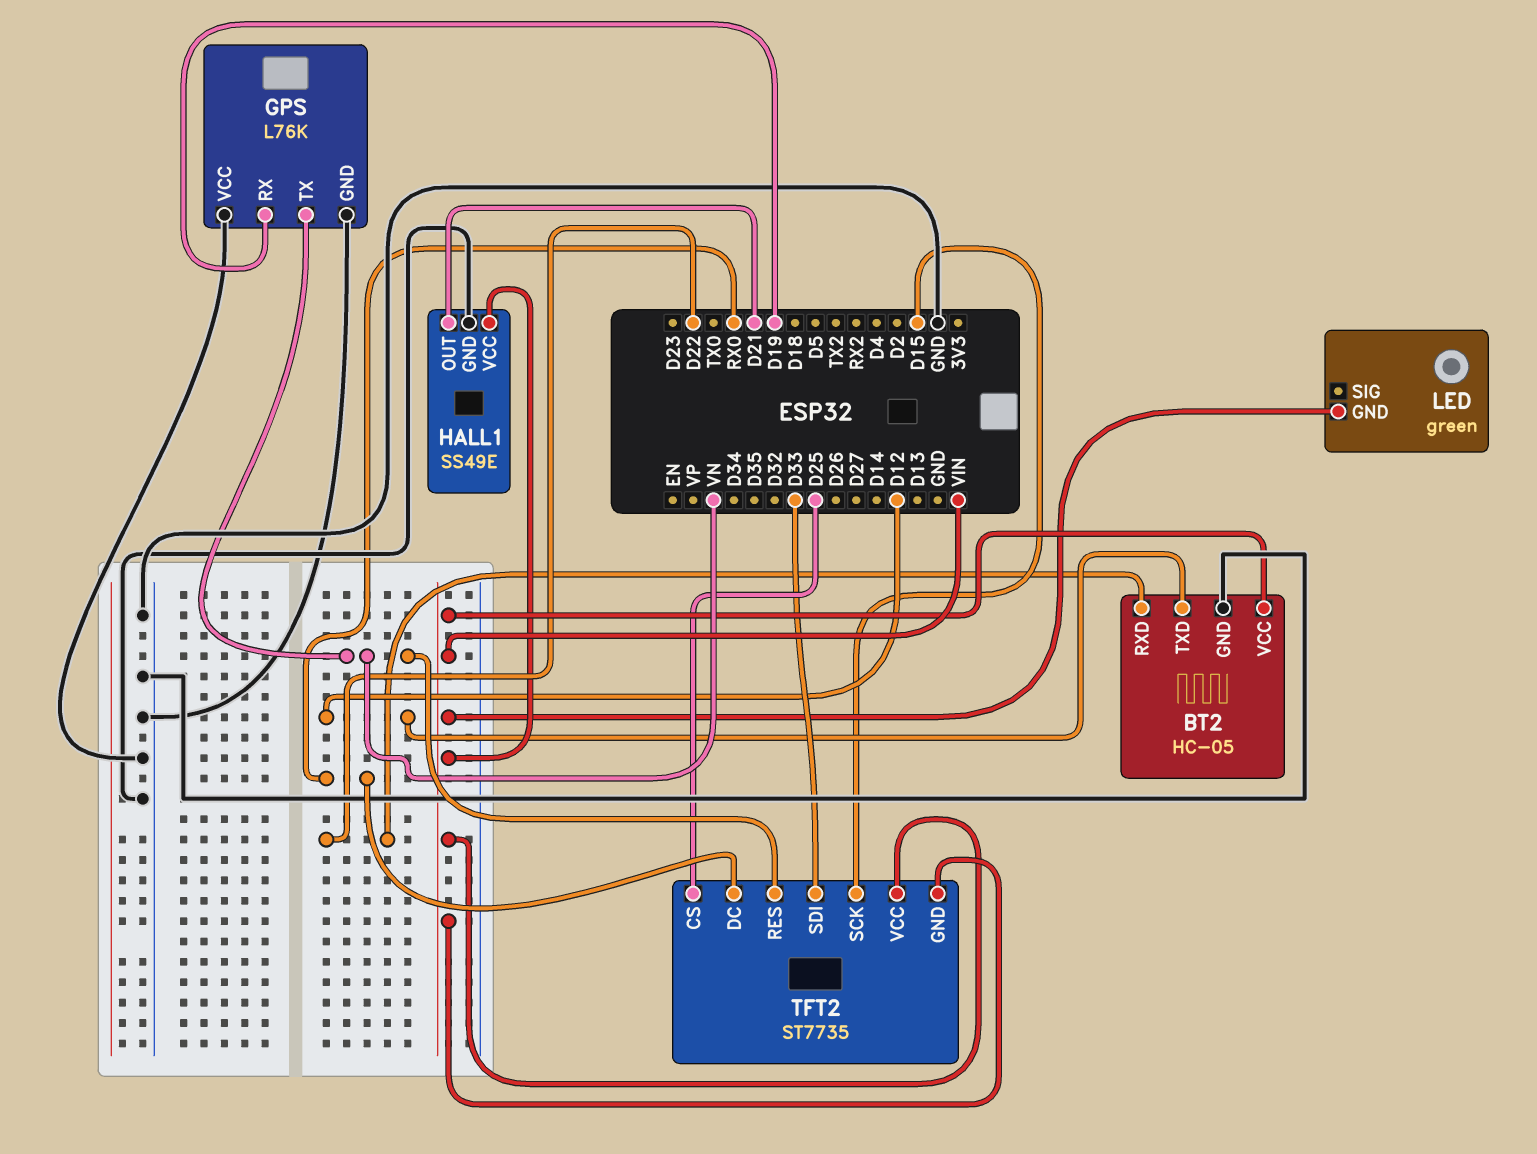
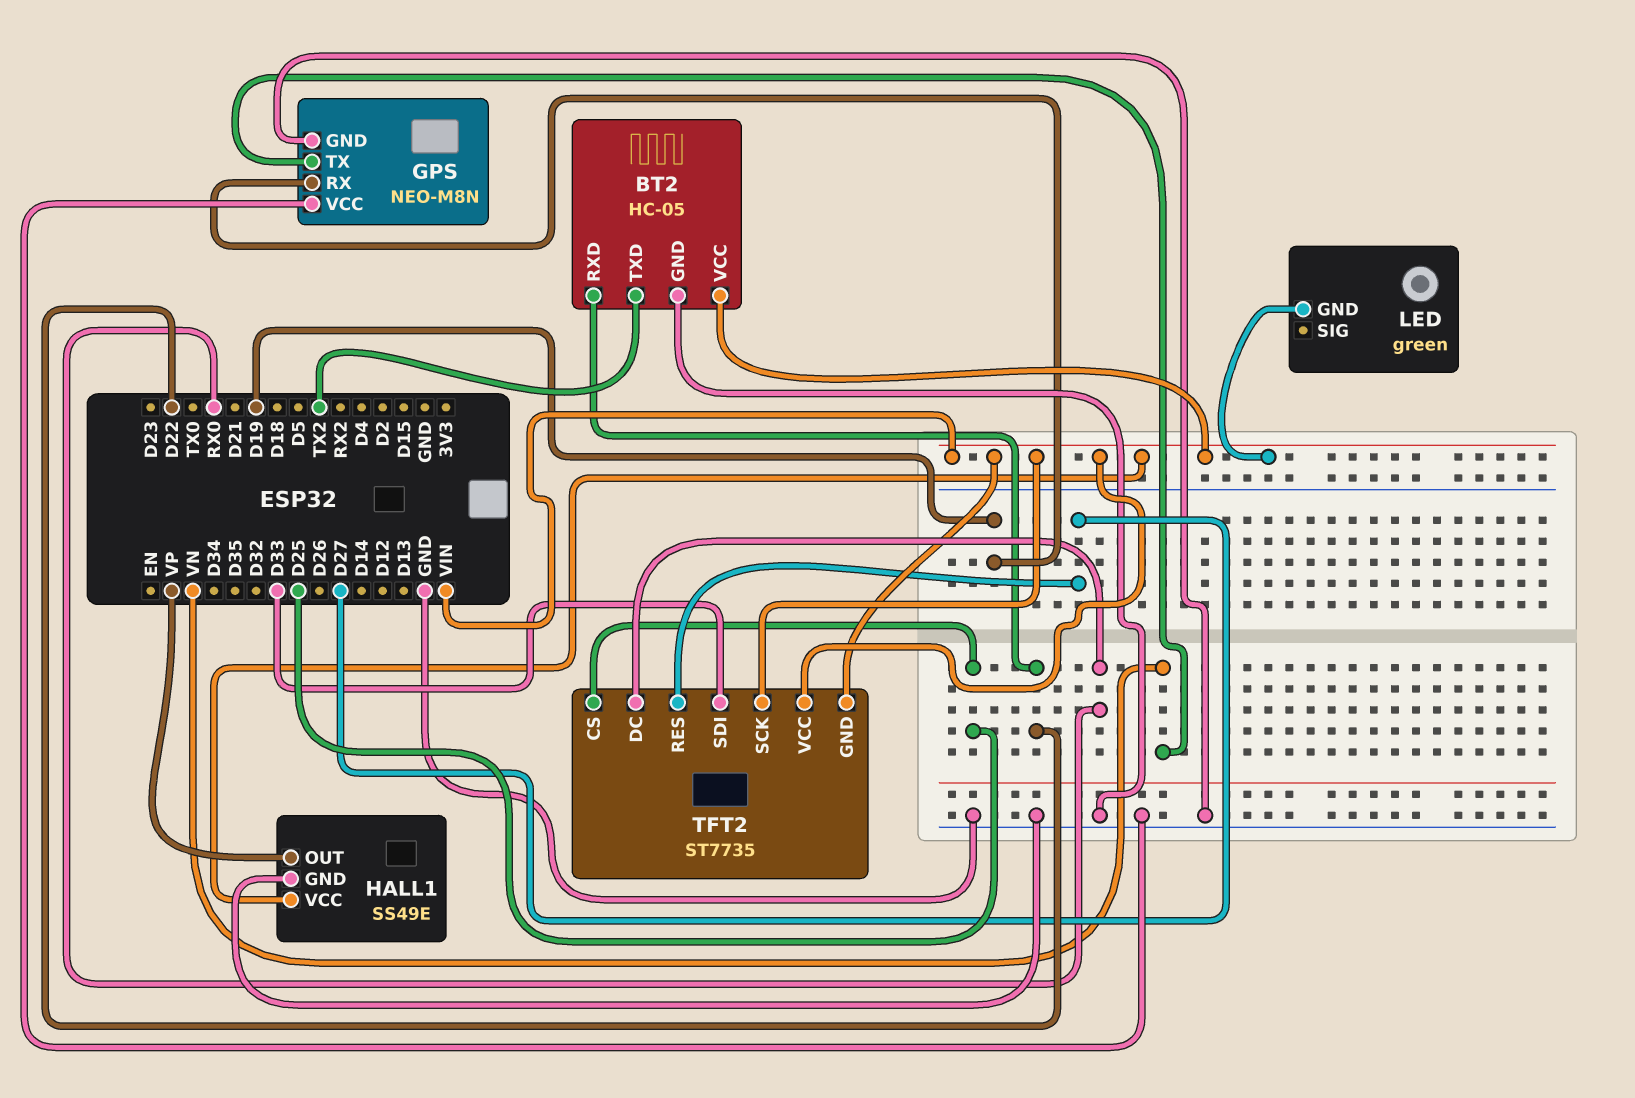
BT2 pin TXD: D12 -> TX2
GPS: L76K -> NEO-M8N
HALL1 pin OUT: D21 -> VP
TFT2 pin RES: VN -> D27
TFT2 pin SCK: D15 -> VIN

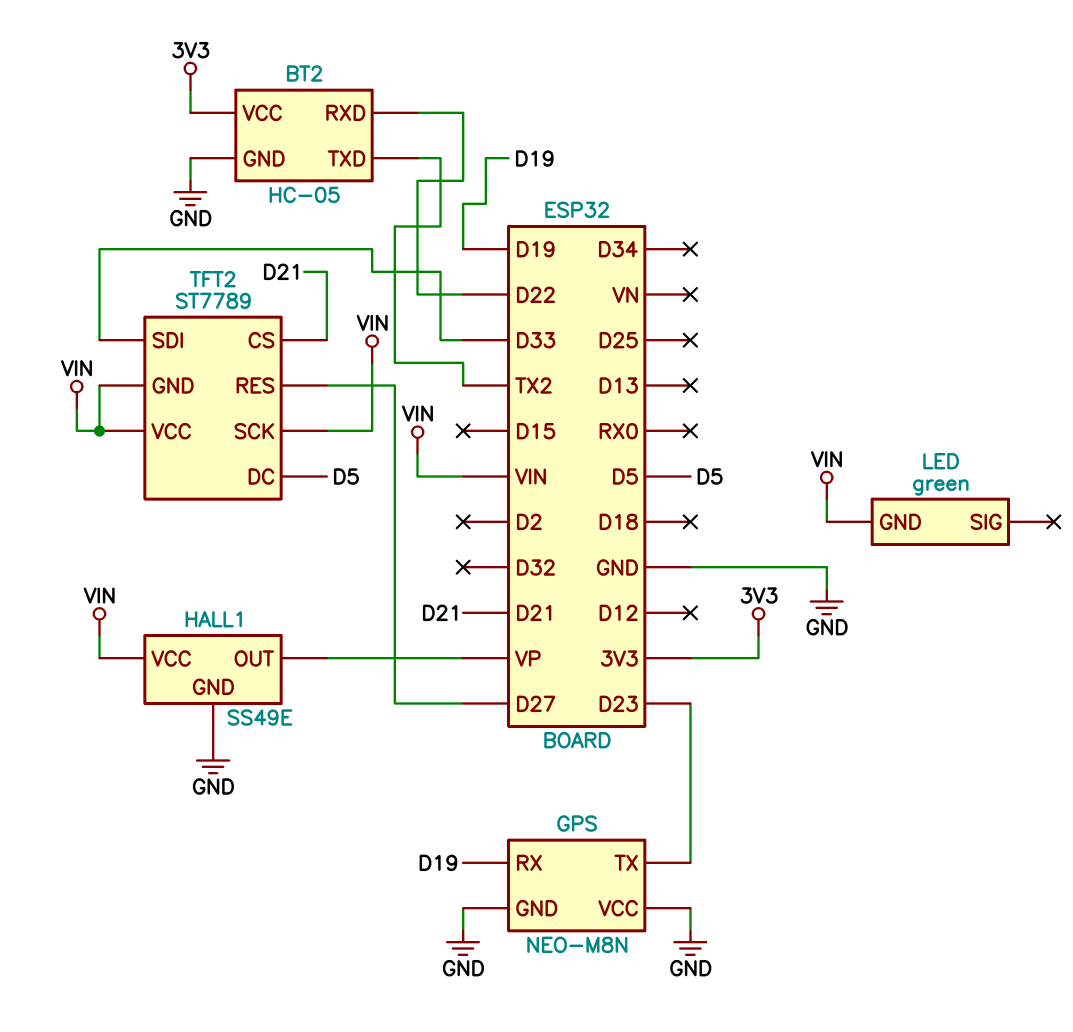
BT2 pin VCC: VIN -> 3V3
GPS pin TX: VN -> D23
TFT2: ST7735 -> ST7789
TFT2 pin CS: D25 -> D21
TFT2 pin DC: RX0 -> D5

